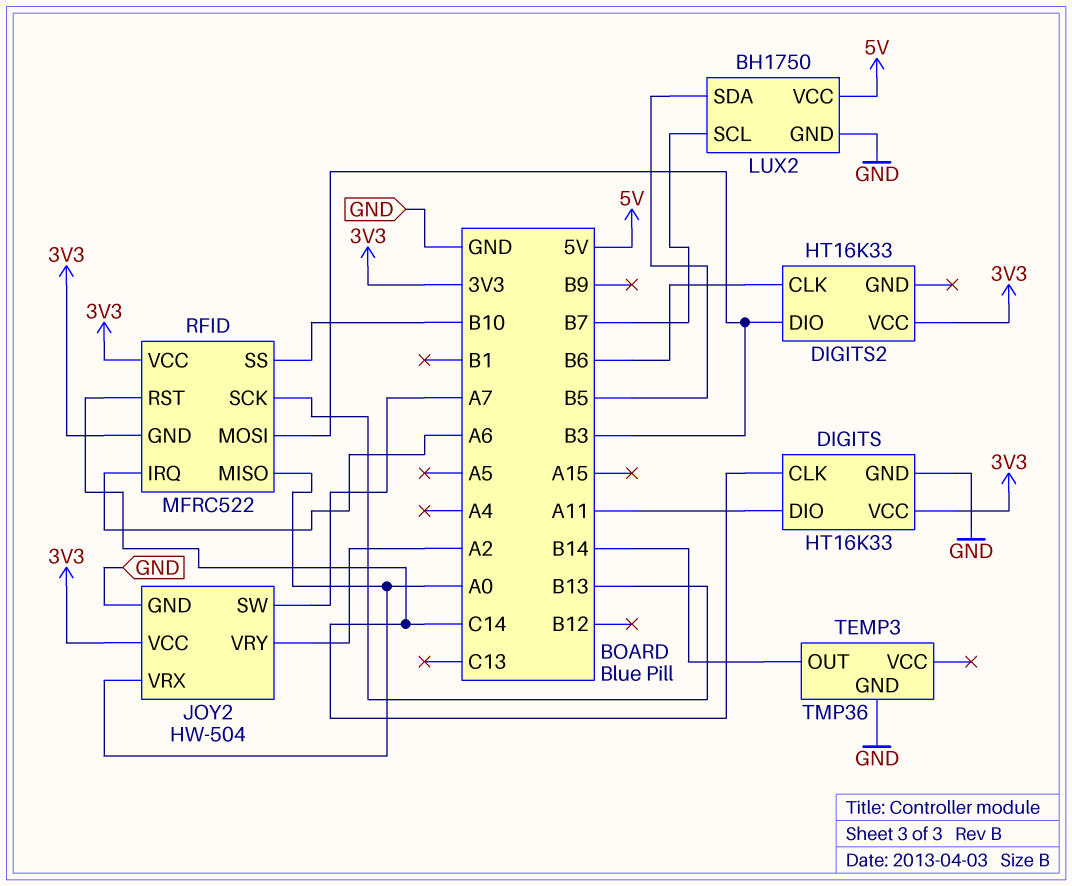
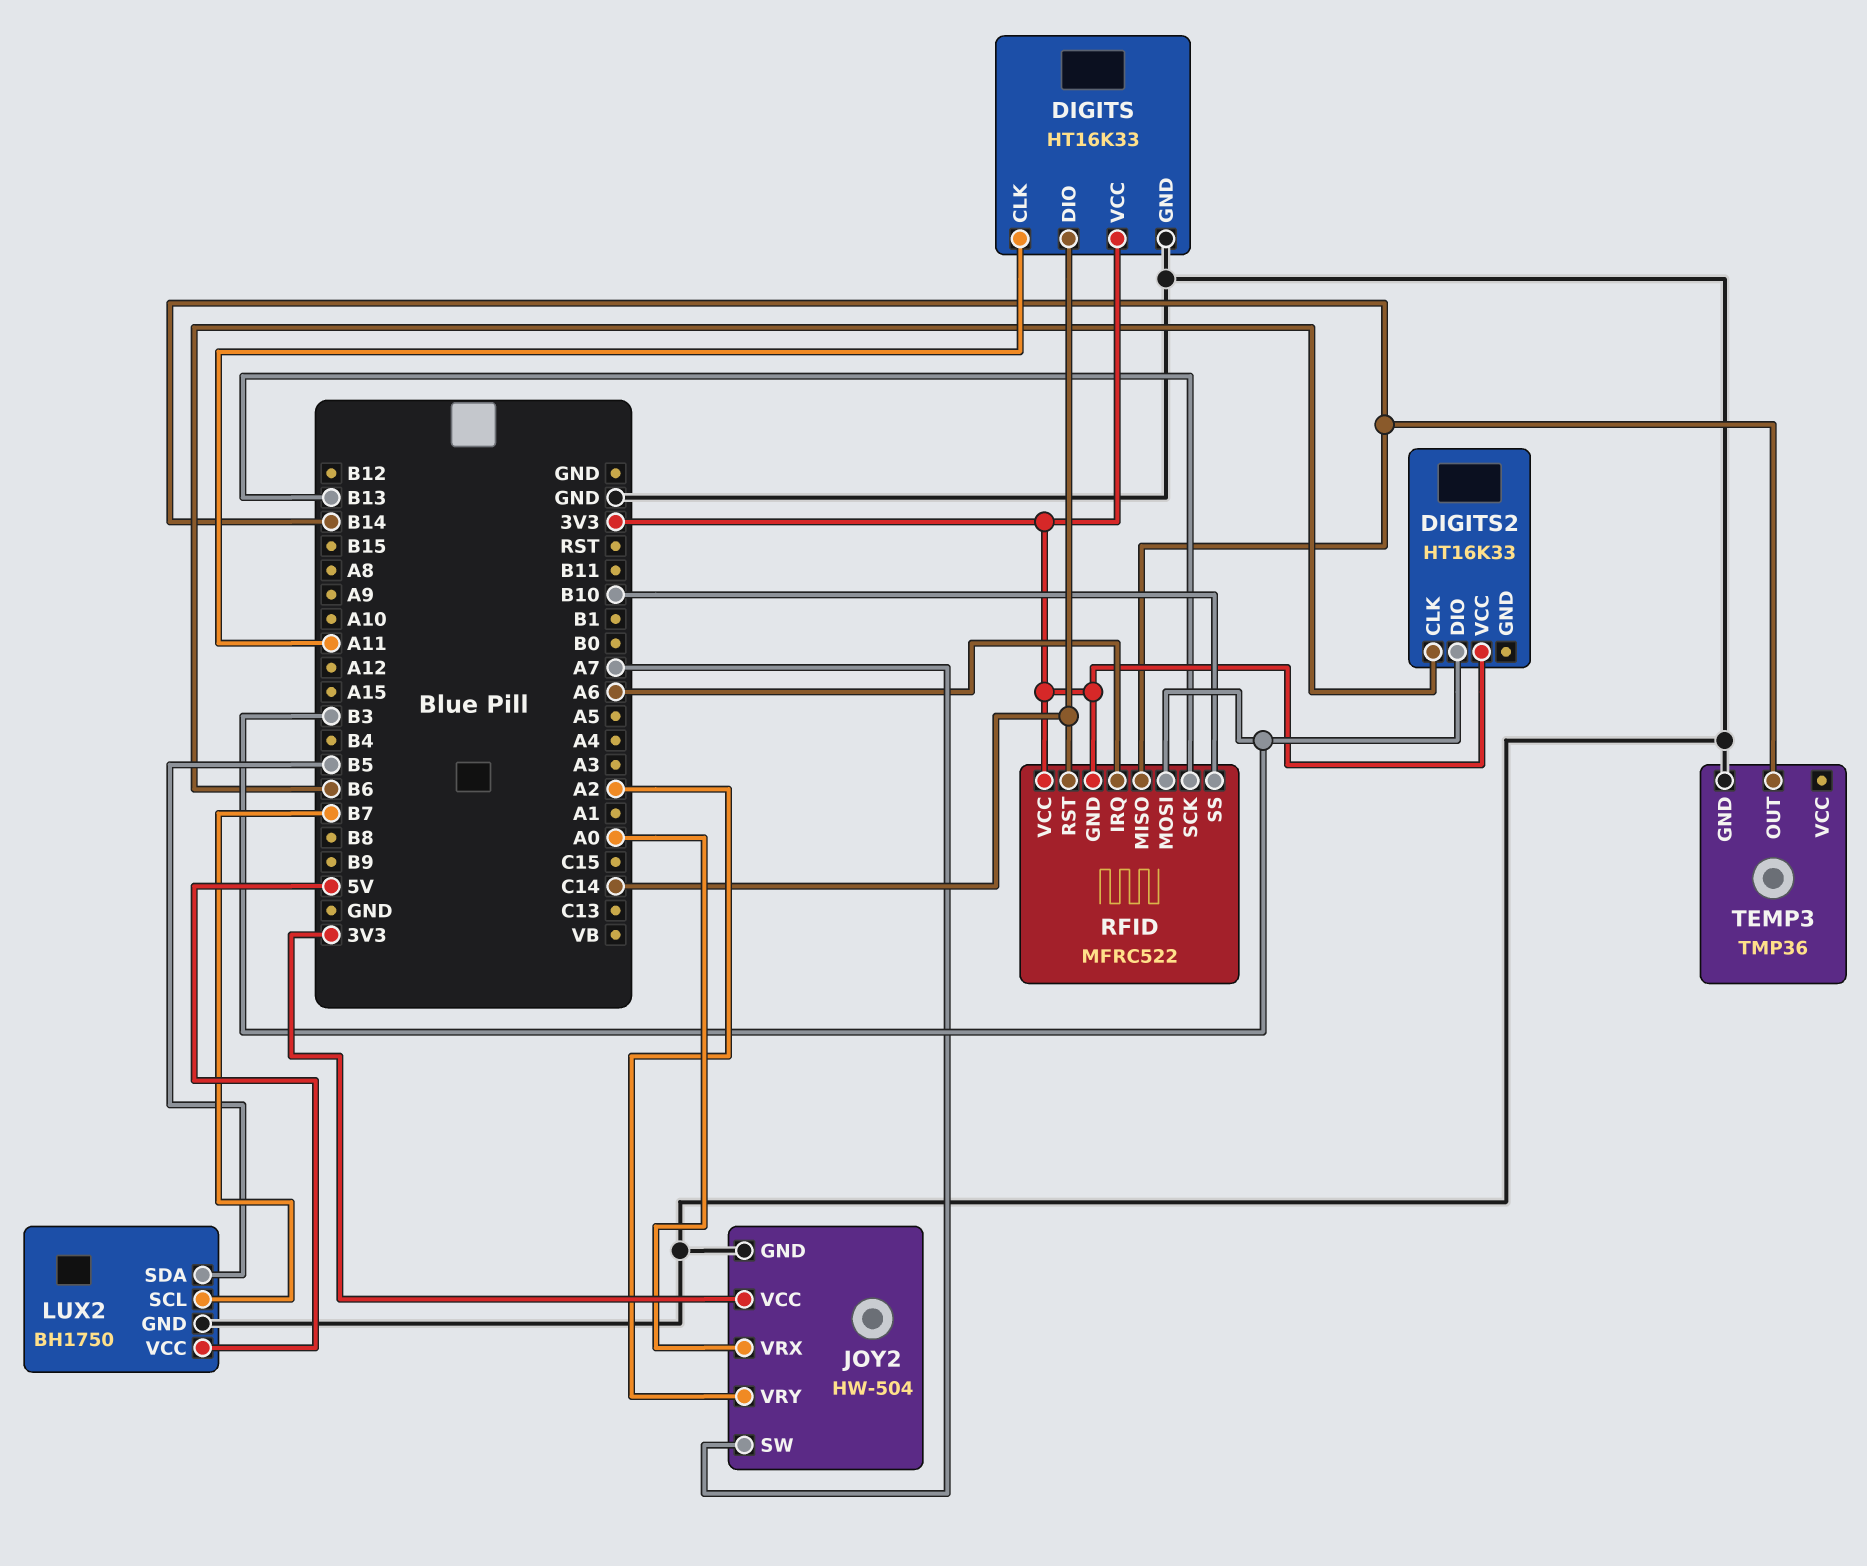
DIGITS pin CLK: C14 -> A11
DIGITS pin DIO: A11 -> C14
RFID pin MISO: A0 -> B14

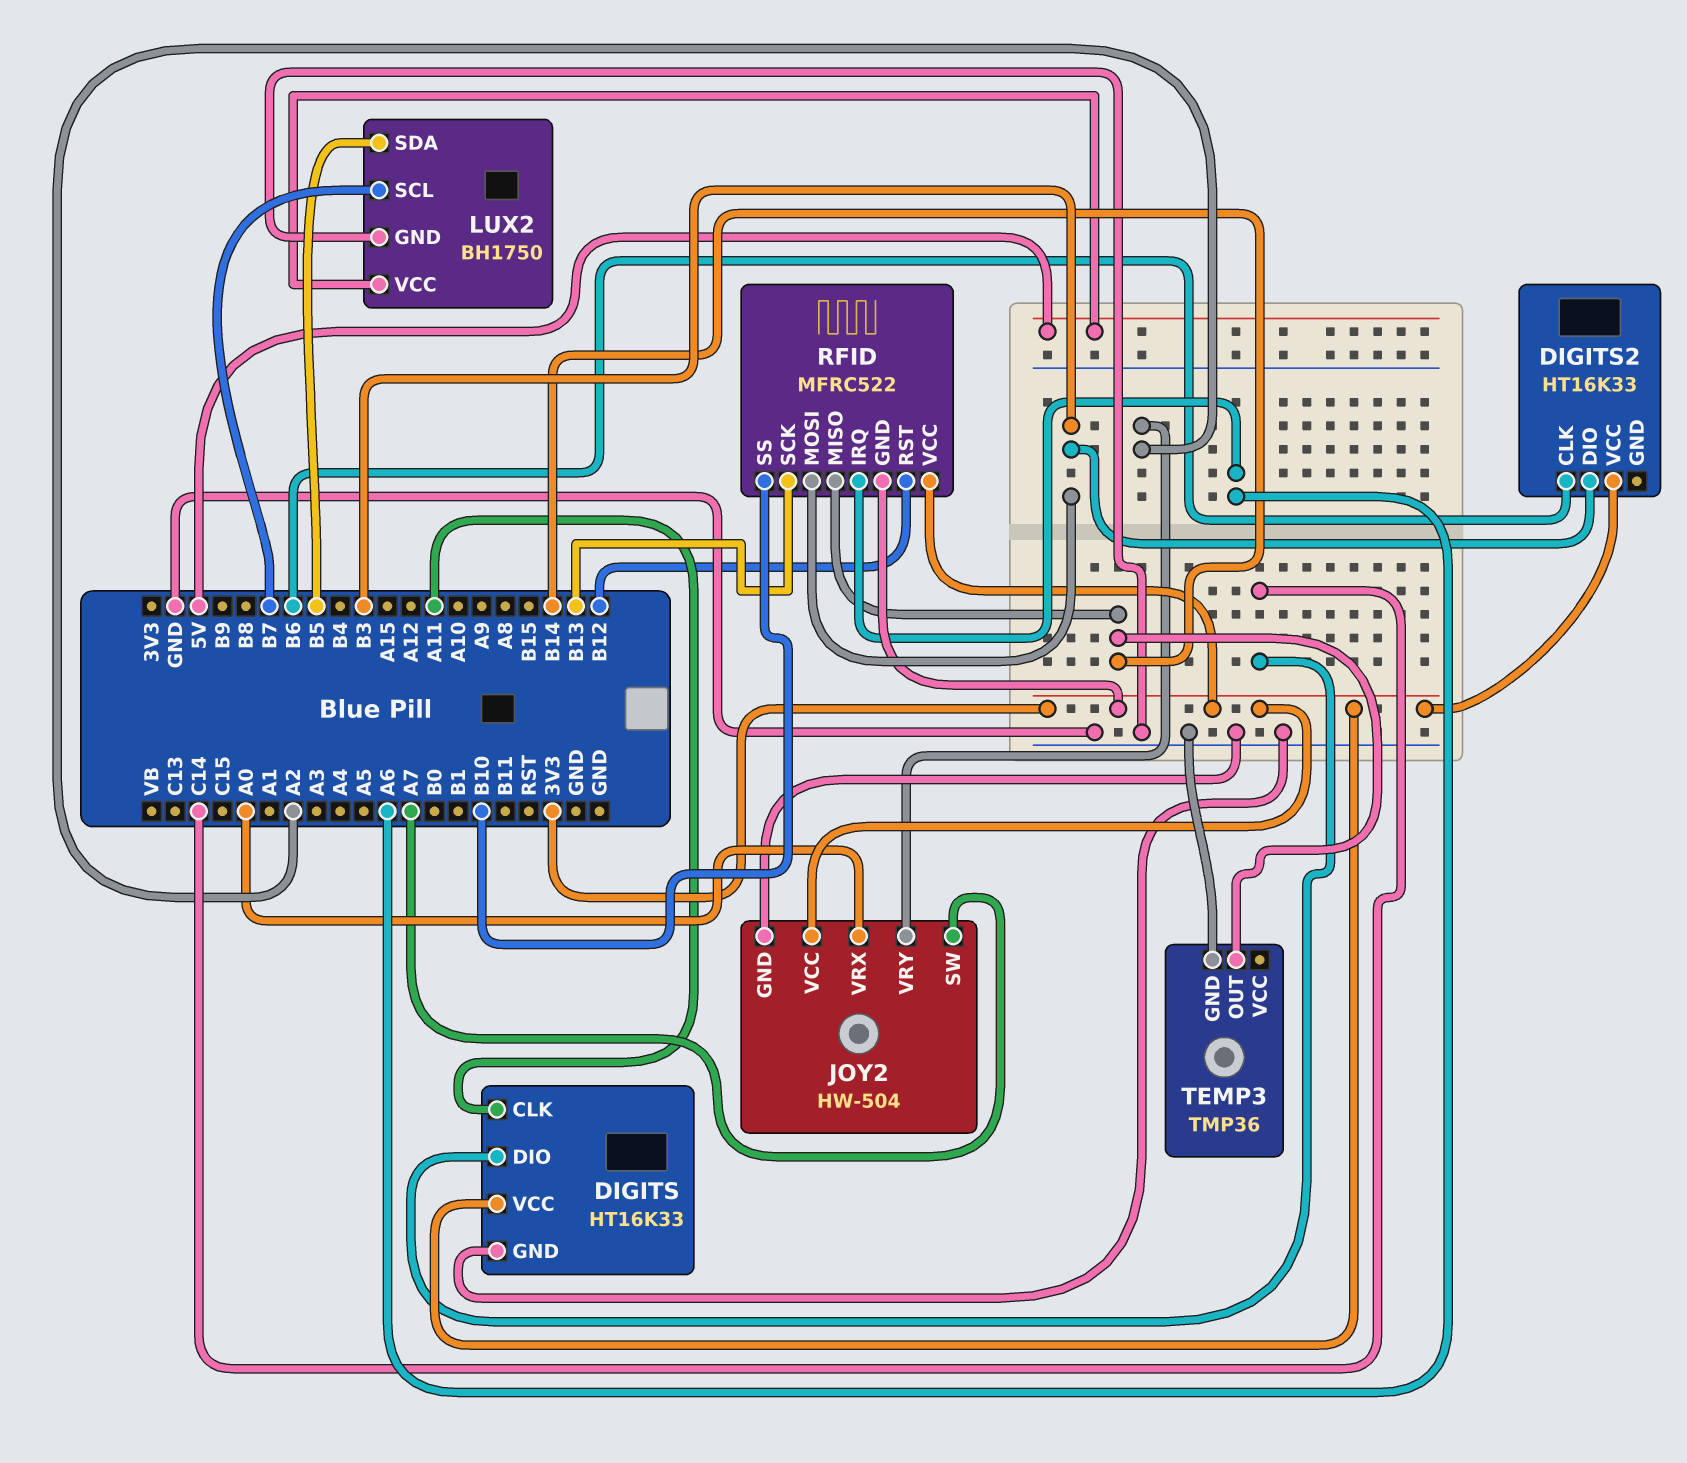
RFID pin RST: C14 -> B12

